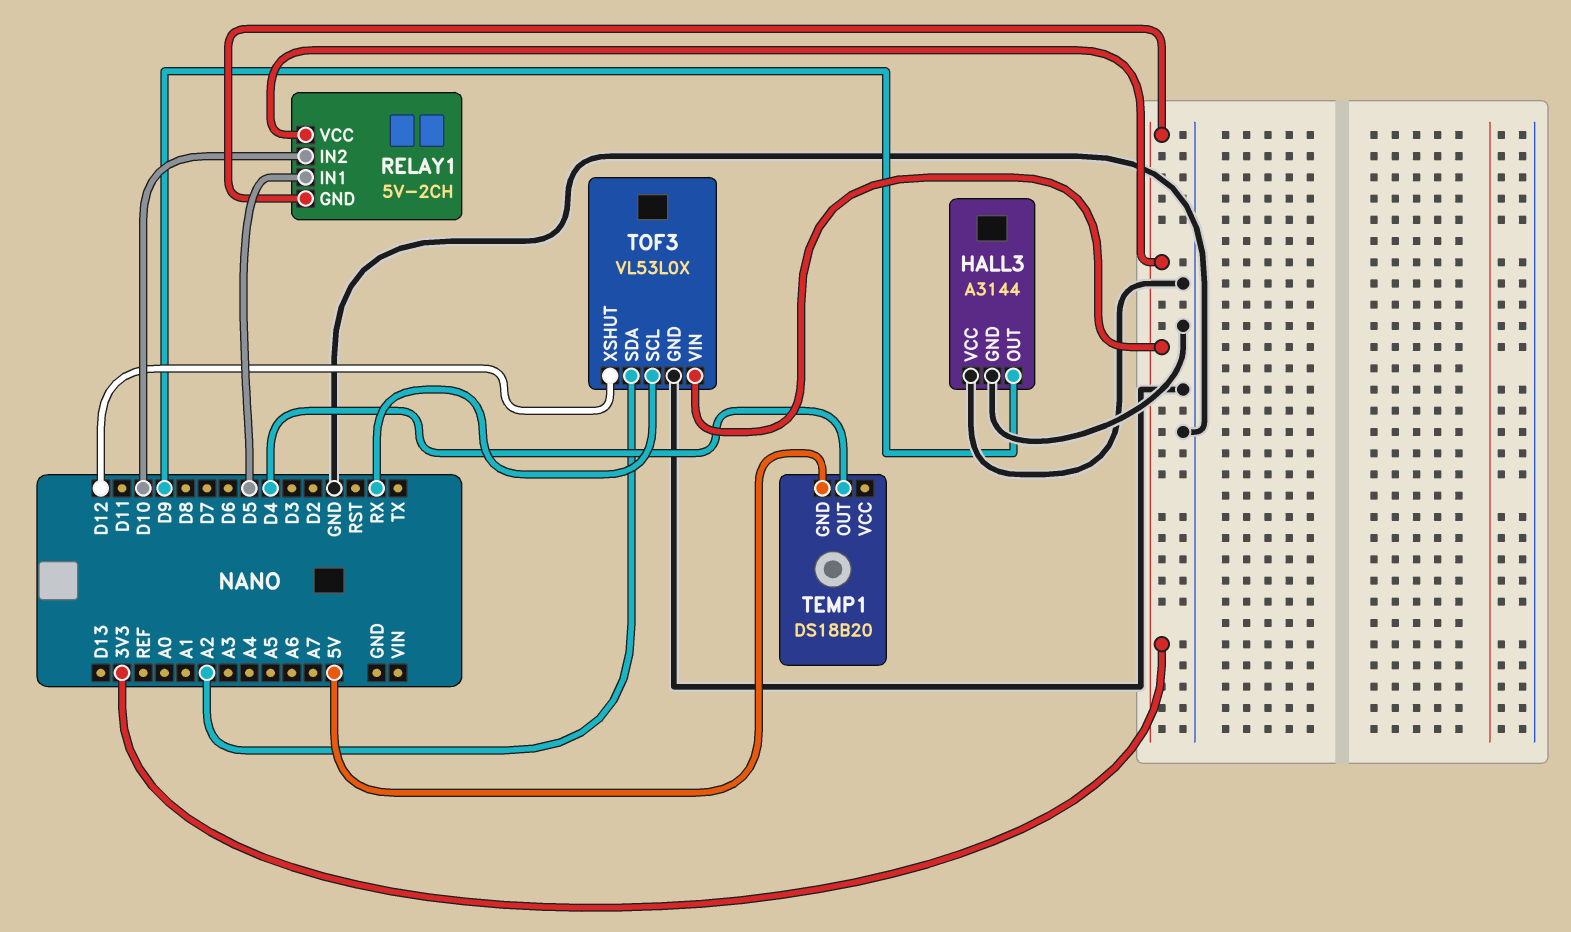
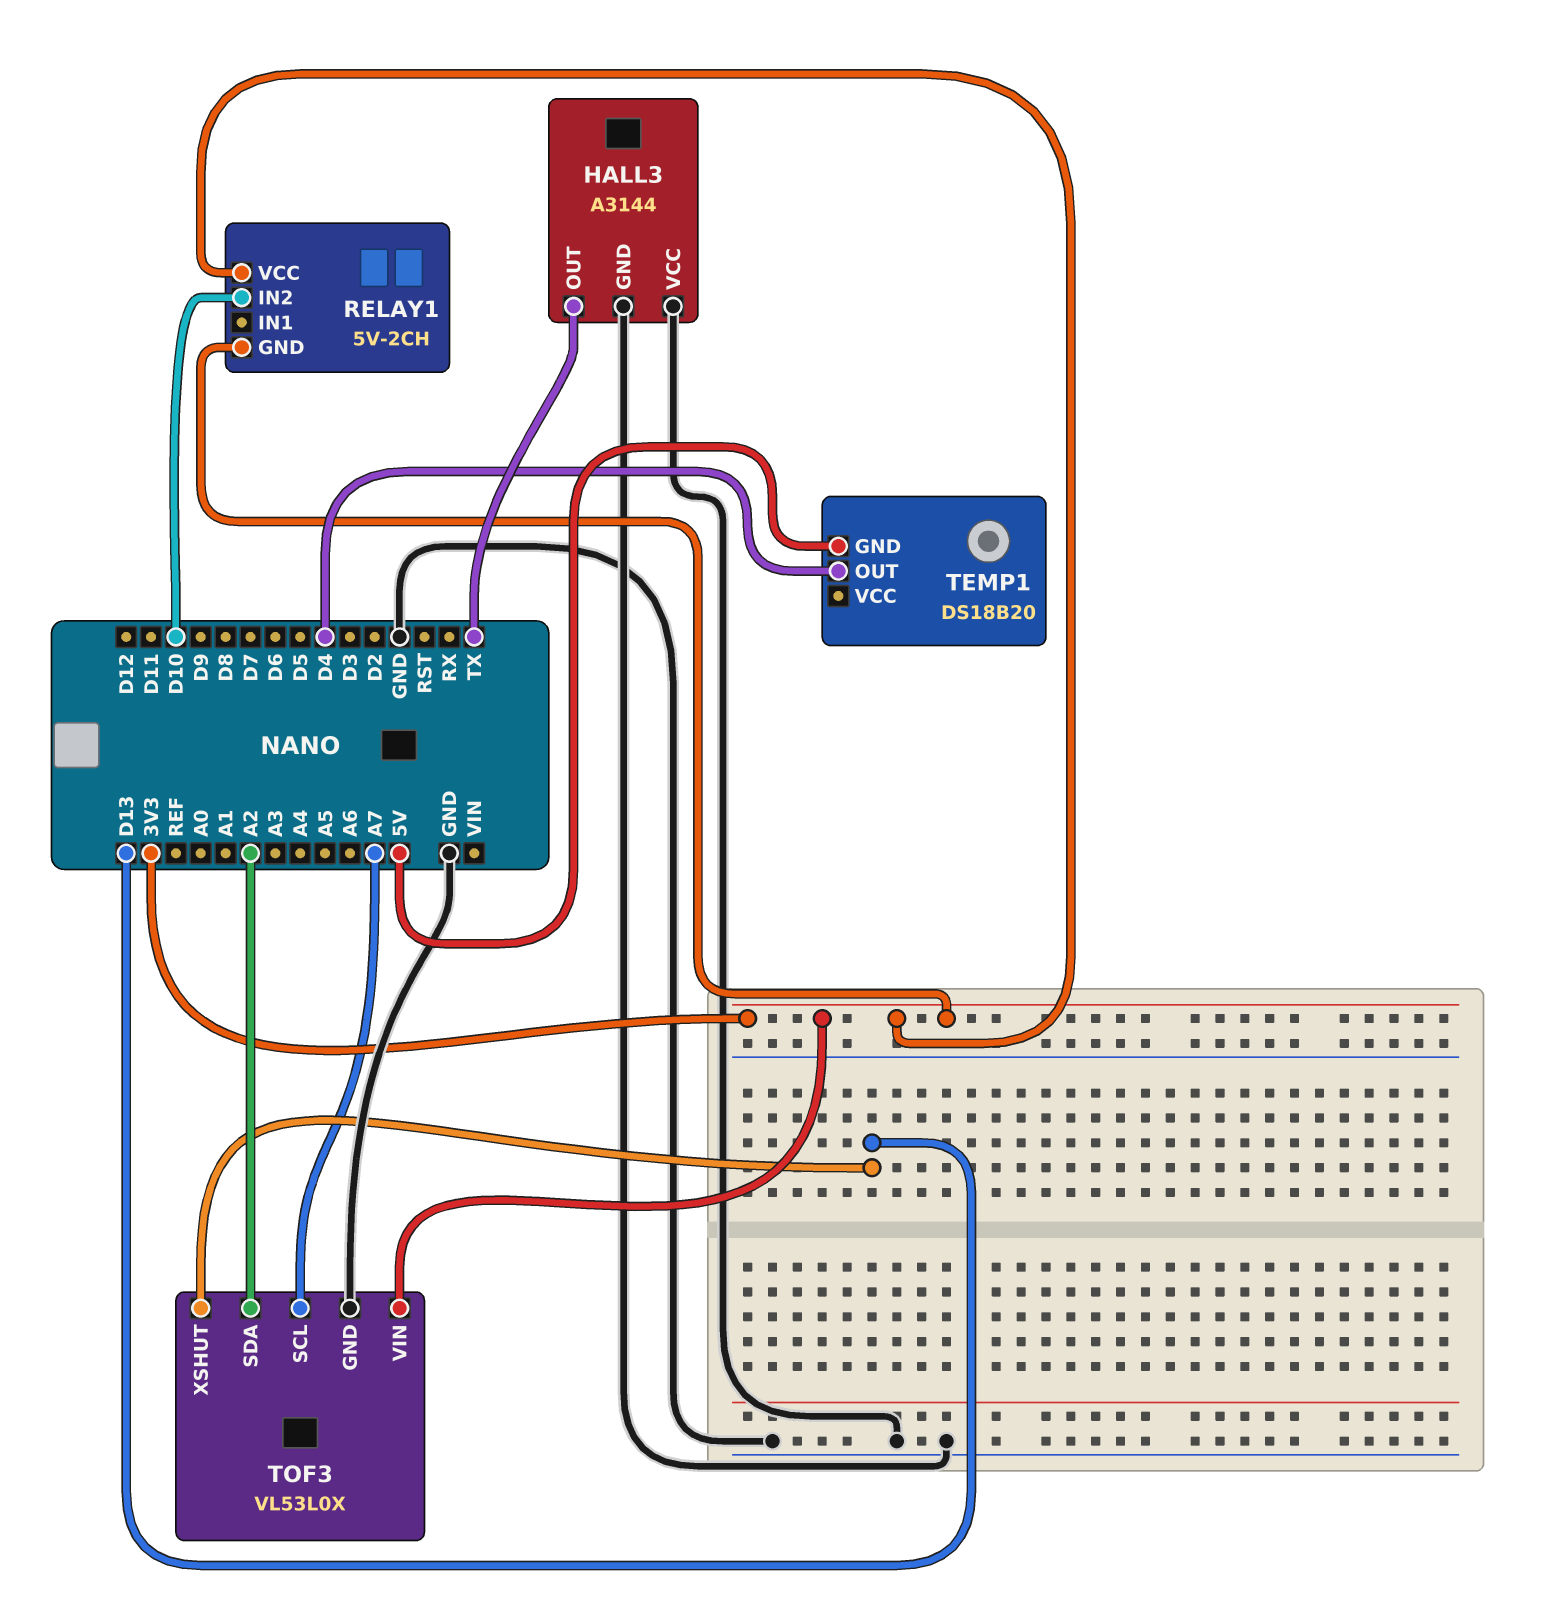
HALL3 pin OUT: D9 -> TX
RELAY1 pin IN1: D5 -> none
TOF3 pin SCL: RX -> A7
TOF3 pin XSHUT: D12 -> D13

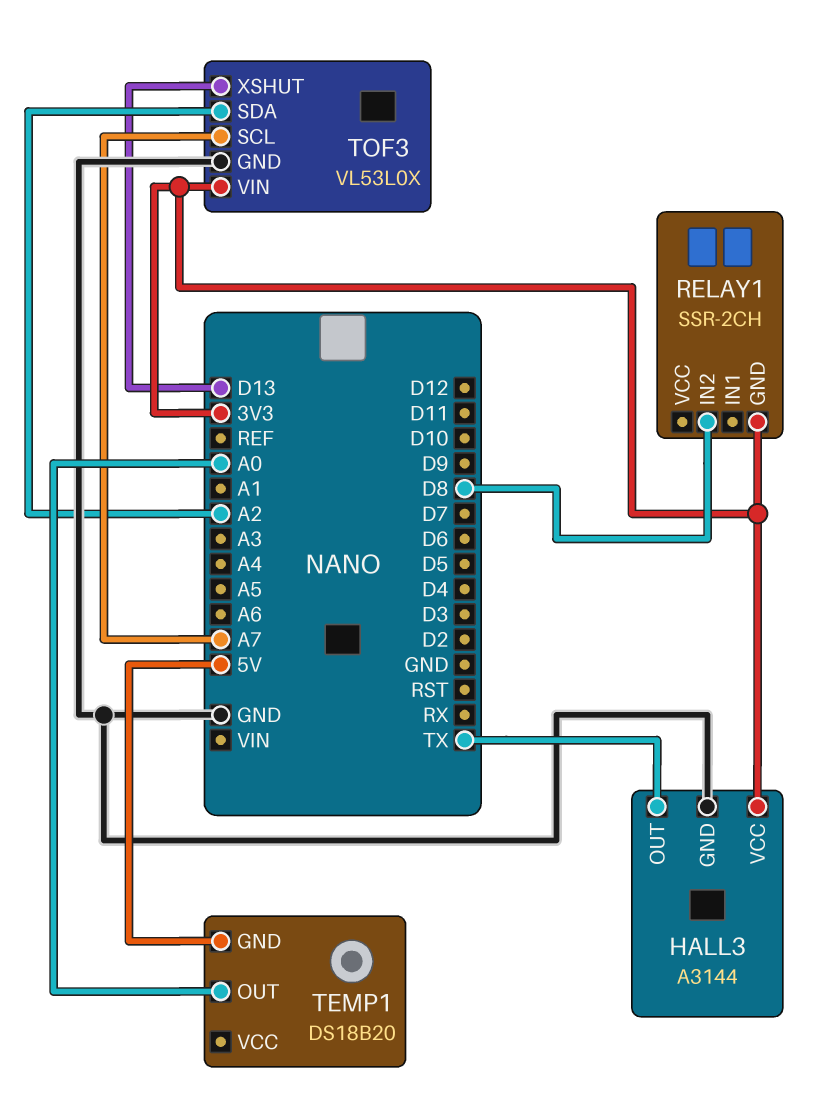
HALL3 pin VCC: GND -> 3V3
RELAY1: 5V-2CH -> SSR-2CH
RELAY1 pin IN2: D10 -> D8
RELAY1 pin VCC: 3V3 -> none
TEMP1 pin OUT: D4 -> A0

